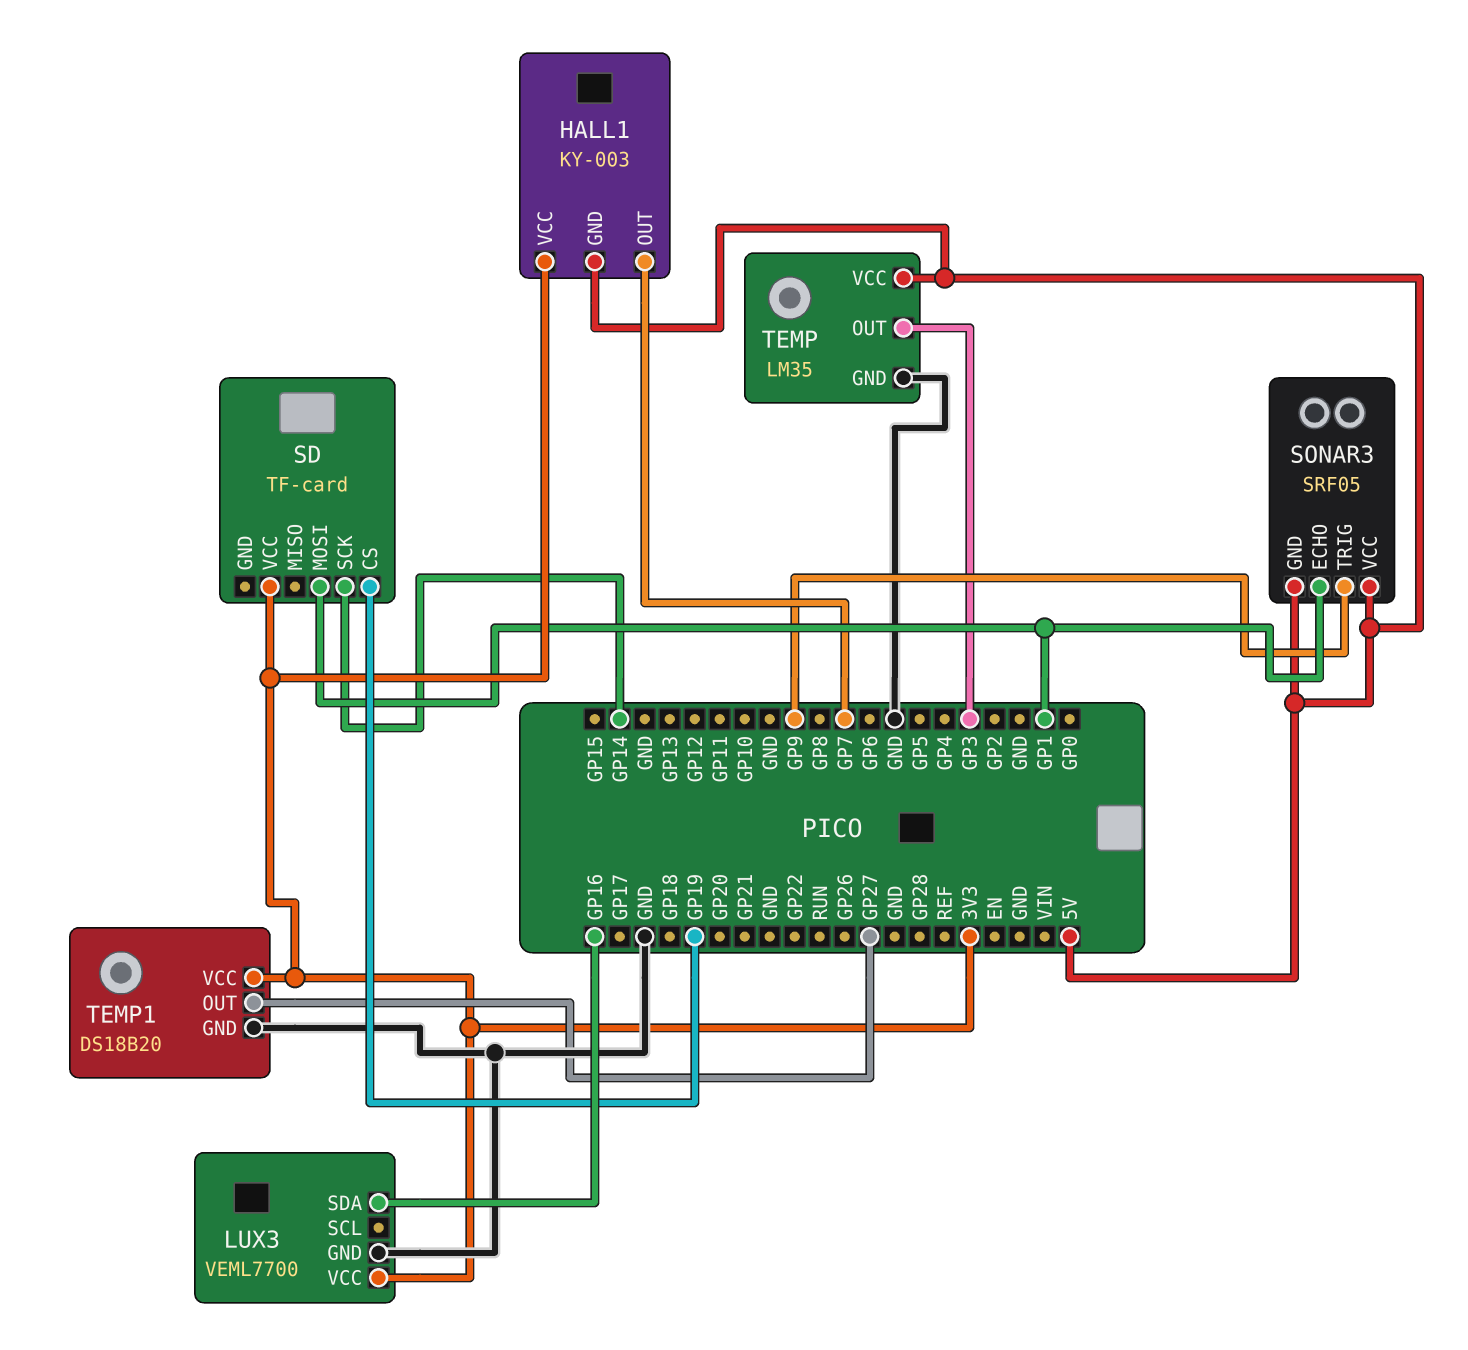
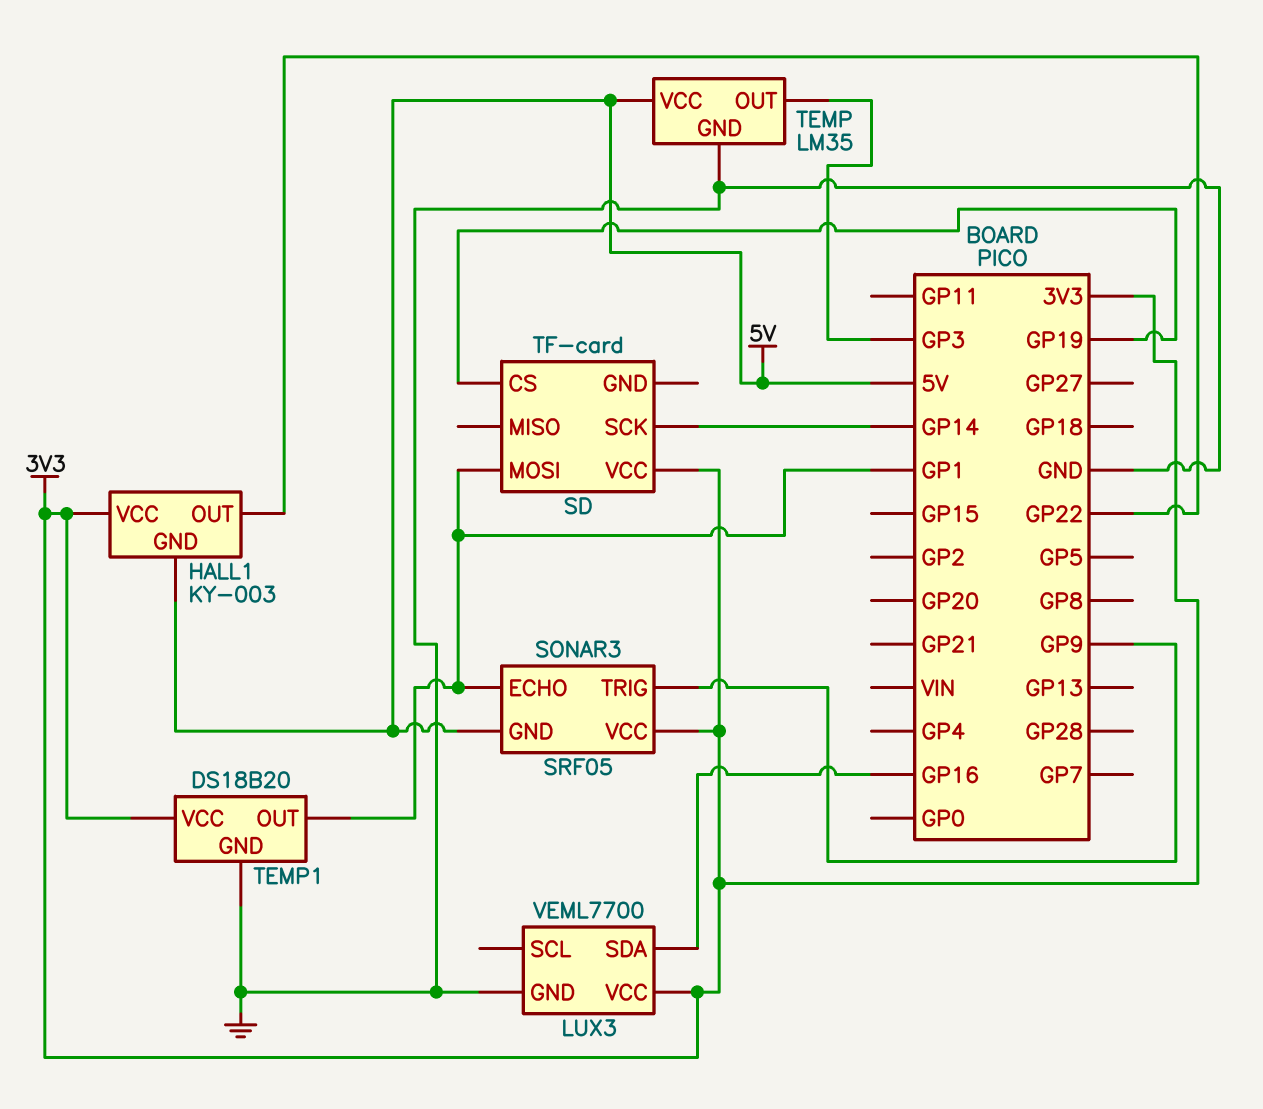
HALL1 pin OUT: GP7 -> GP22
SONAR3 pin VCC: 5V -> 3V3
TEMP1 pin OUT: GP27 -> GP1

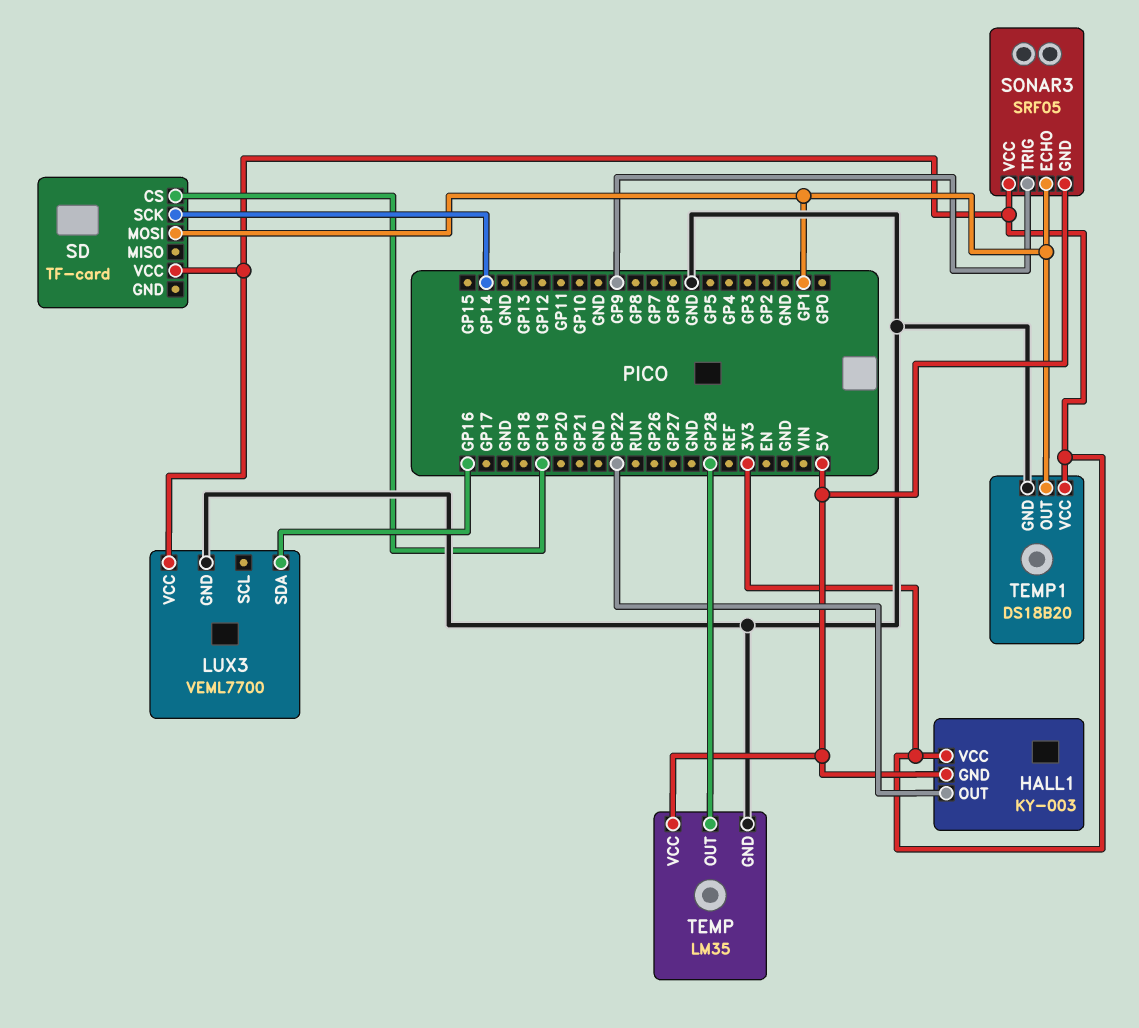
TEMP pin OUT: GP3 -> GP28

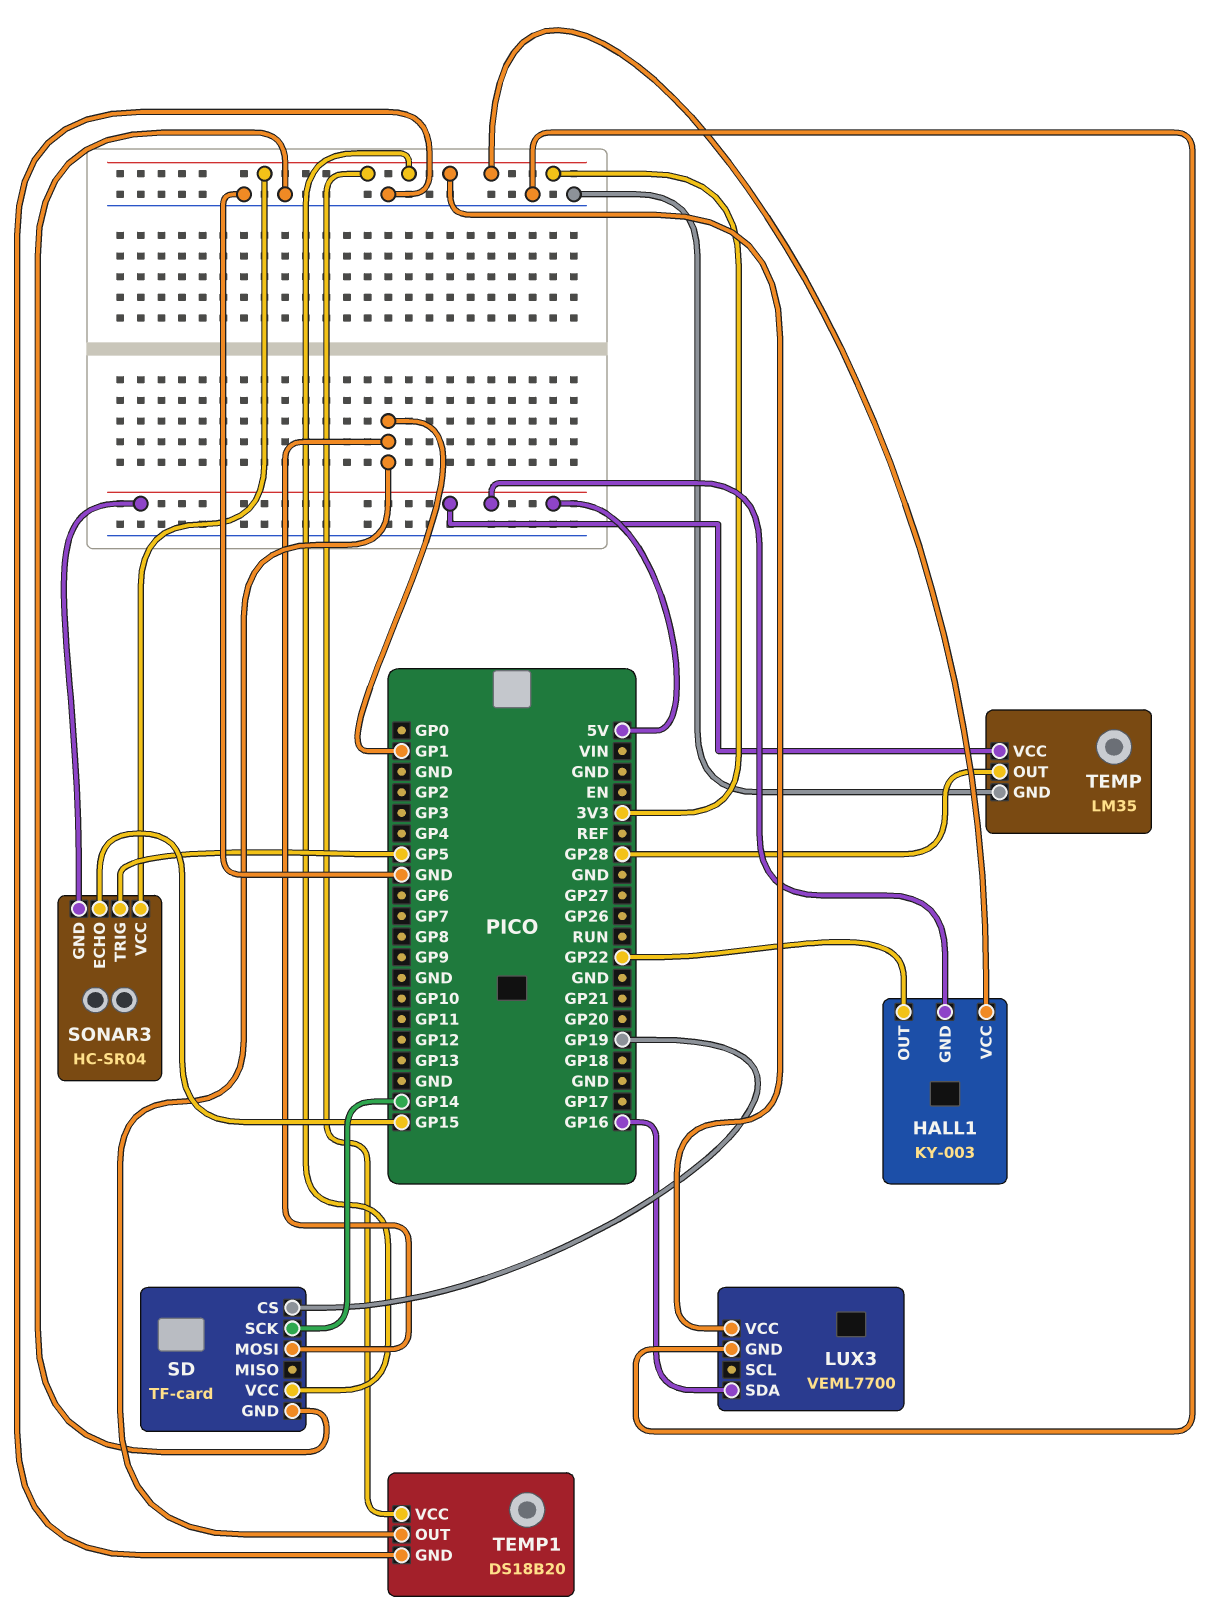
SD pin GND: none -> GND
SONAR3: SRF05 -> HC-SR04
SONAR3 pin ECHO: GP1 -> GP15
SONAR3 pin TRIG: GP9 -> GP5

